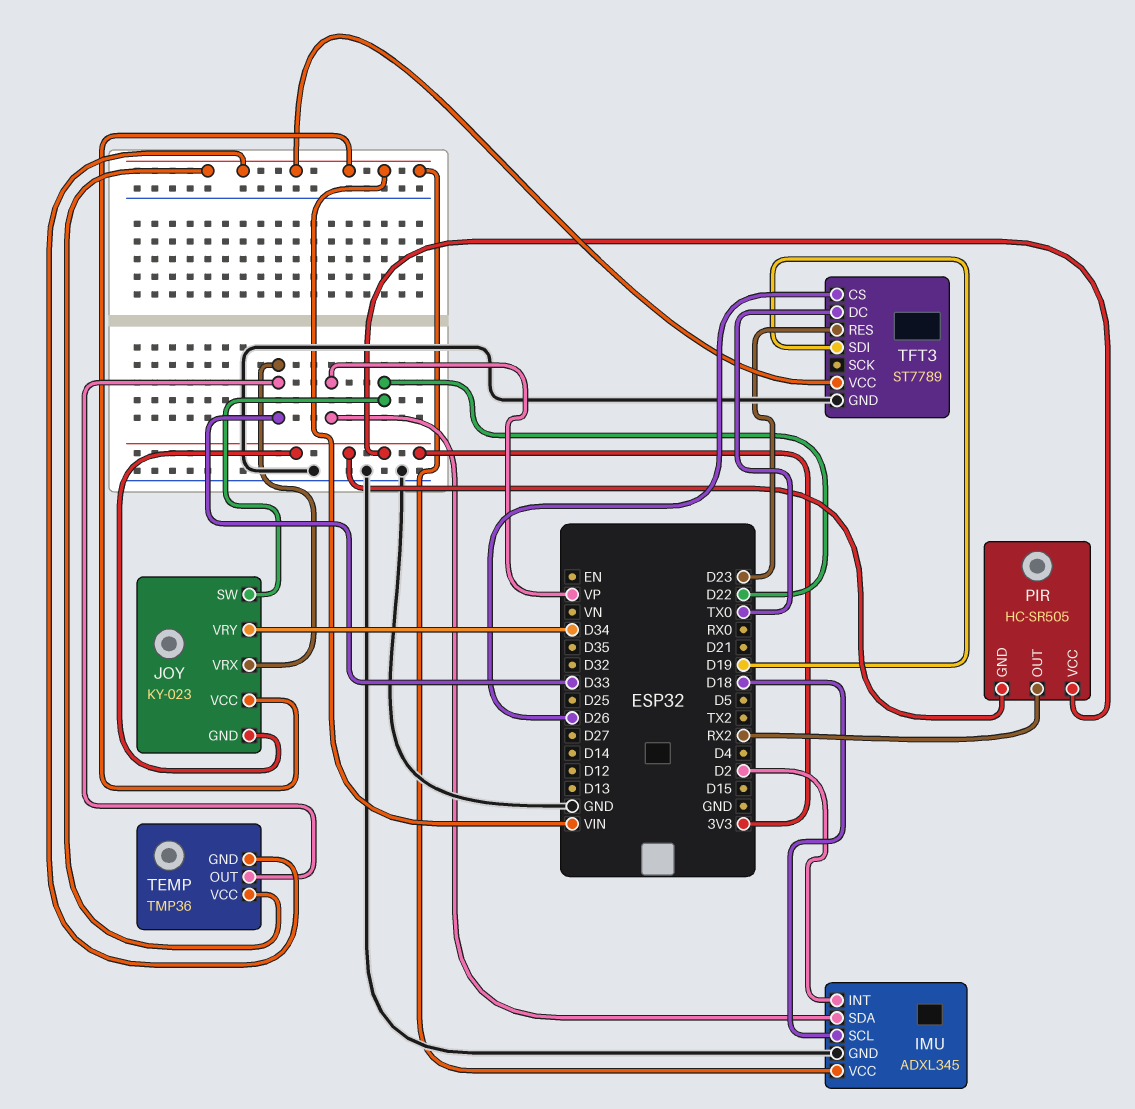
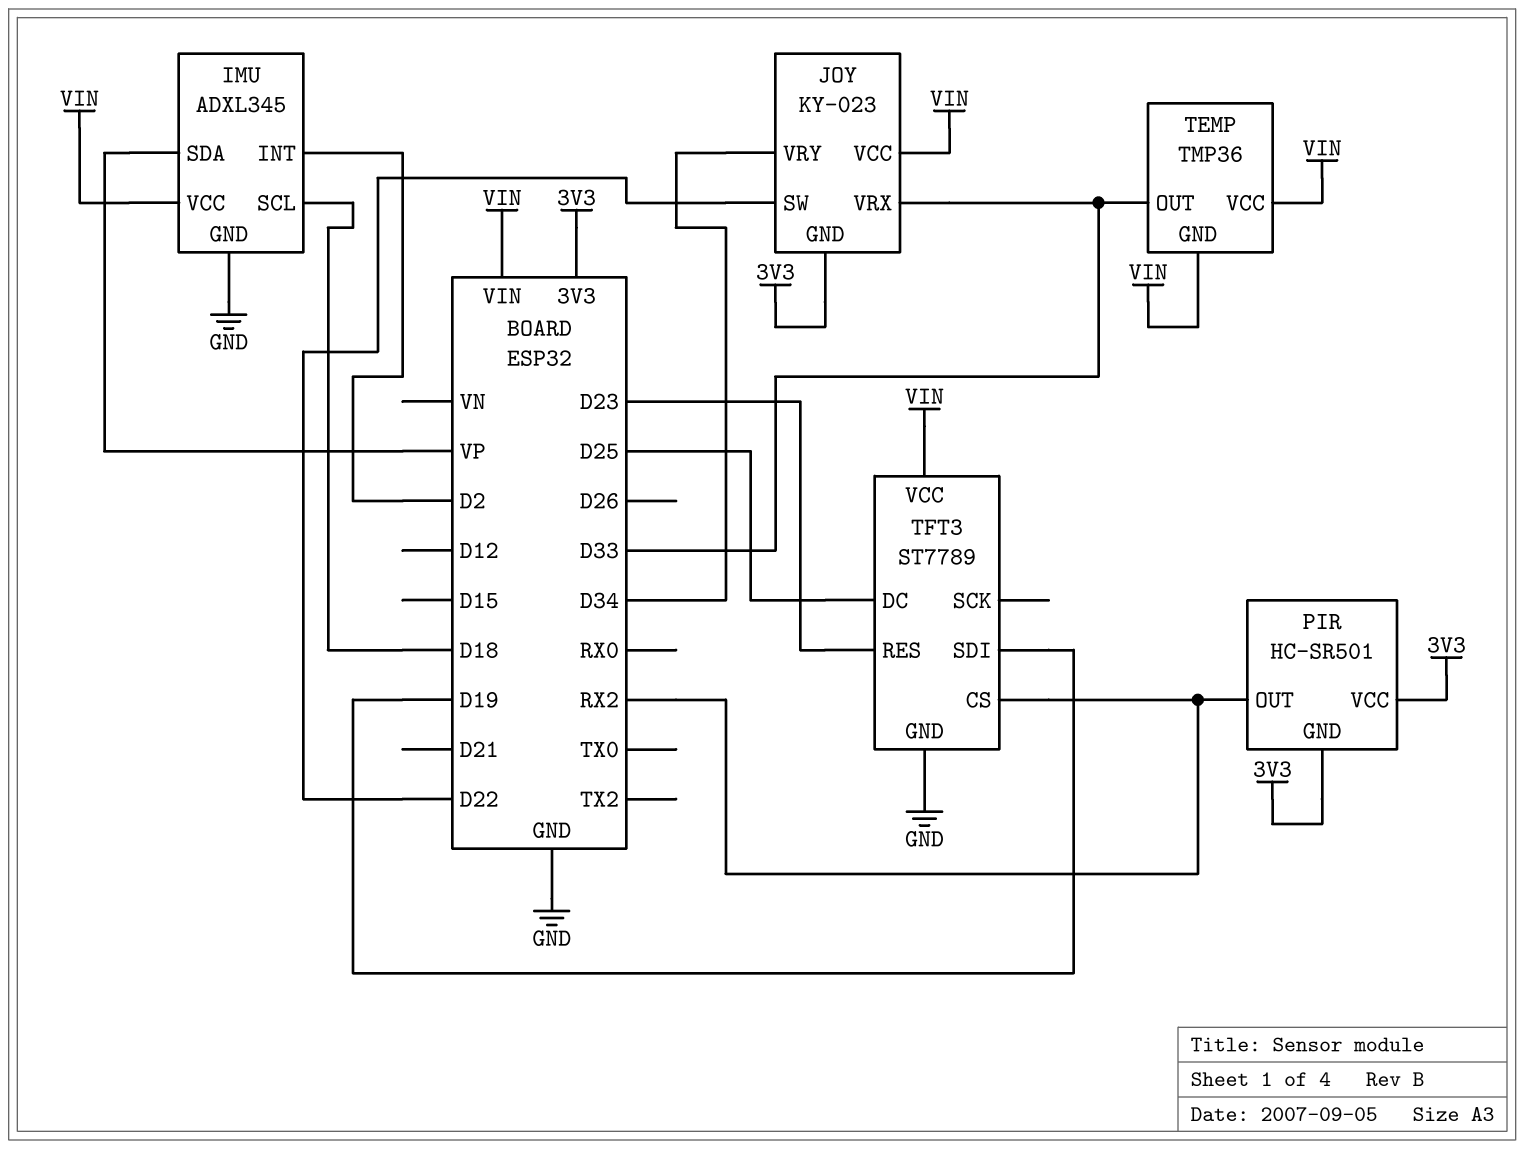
PIR: HC-SR505 -> HC-SR501
TFT3 pin CS: D26 -> RX2
TFT3 pin DC: TX0 -> D25

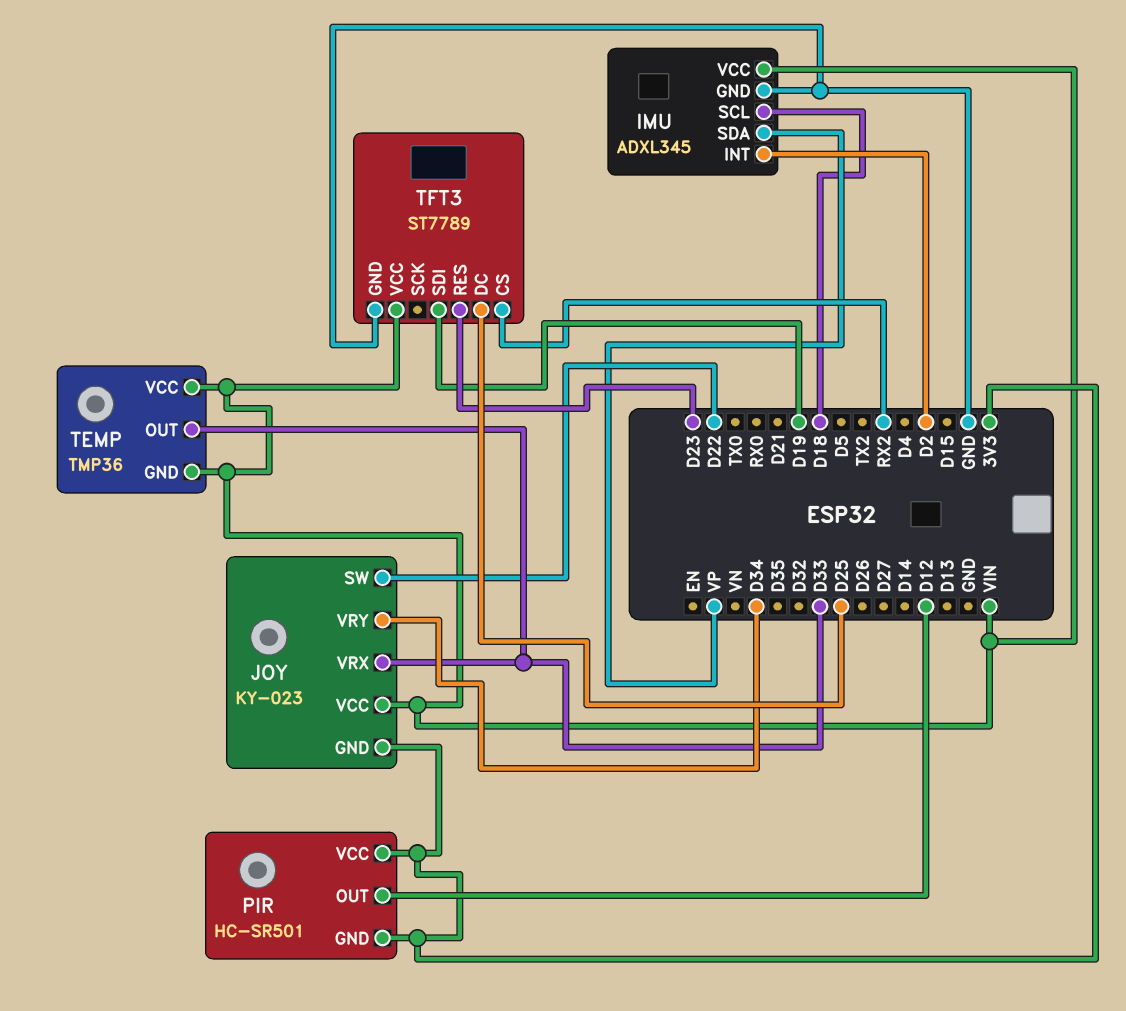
PIR pin OUT: RX2 -> D12

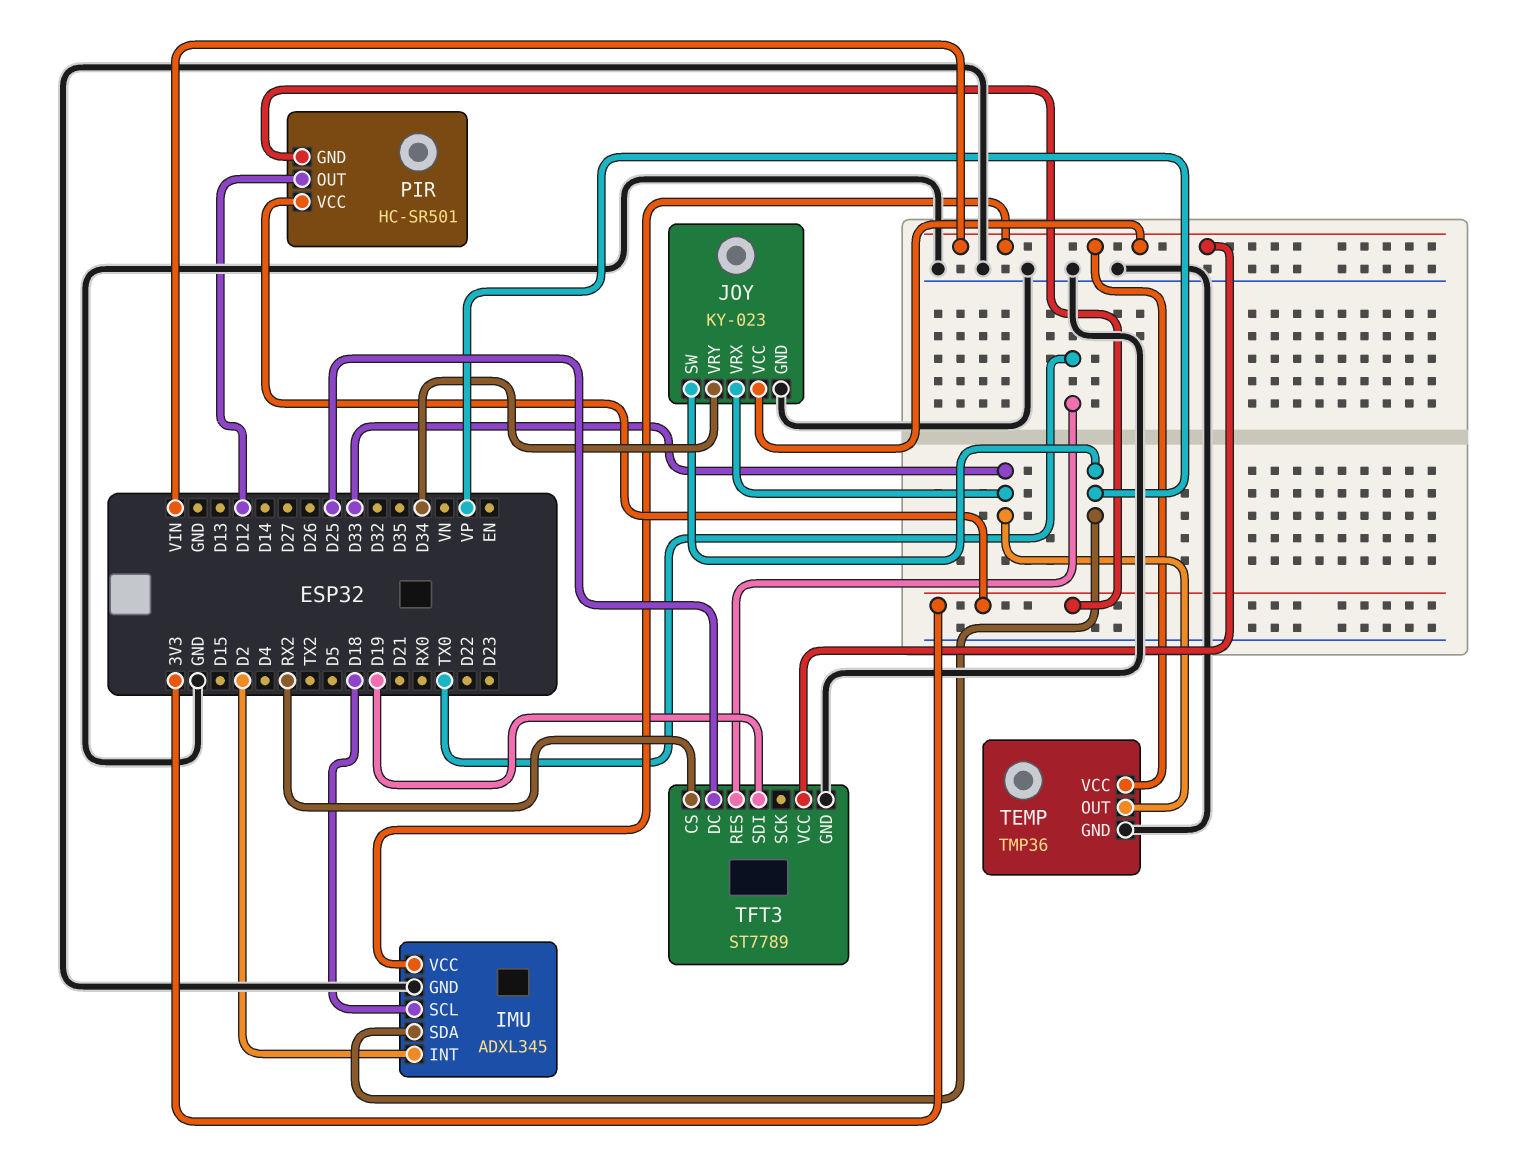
JOY pin GND: 3V3 -> GND
JOY pin SW: D22 -> VP
TEMP pin GND: VIN -> GND
TFT3 pin RES: D23 -> TX0

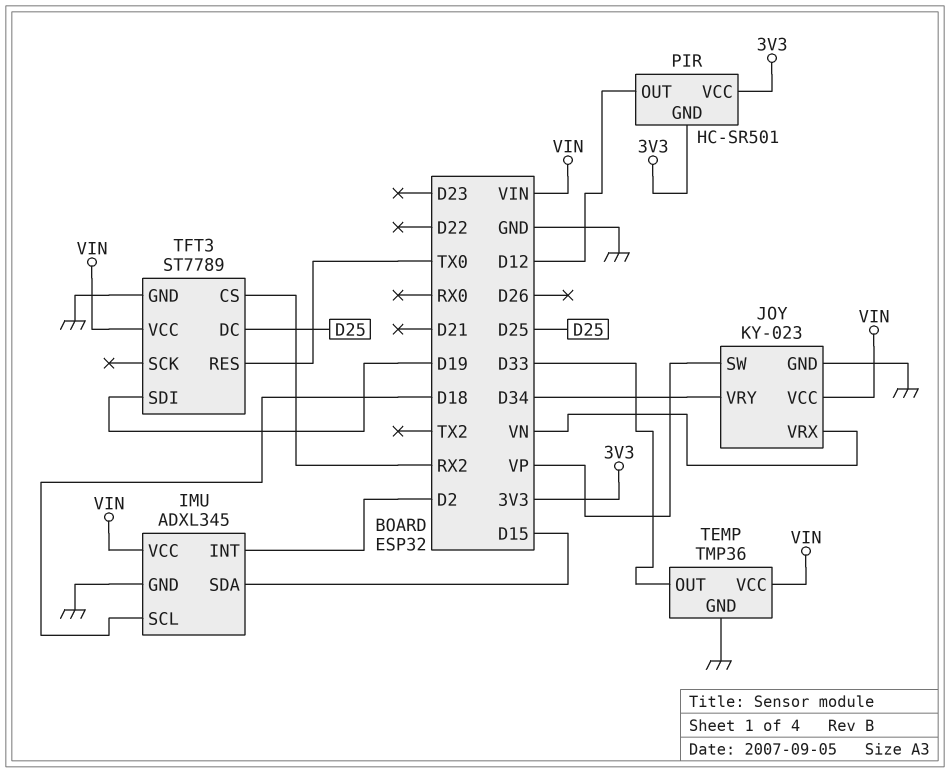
IMU pin SDA: VP -> D15
JOY pin VRX: D33 -> VN

